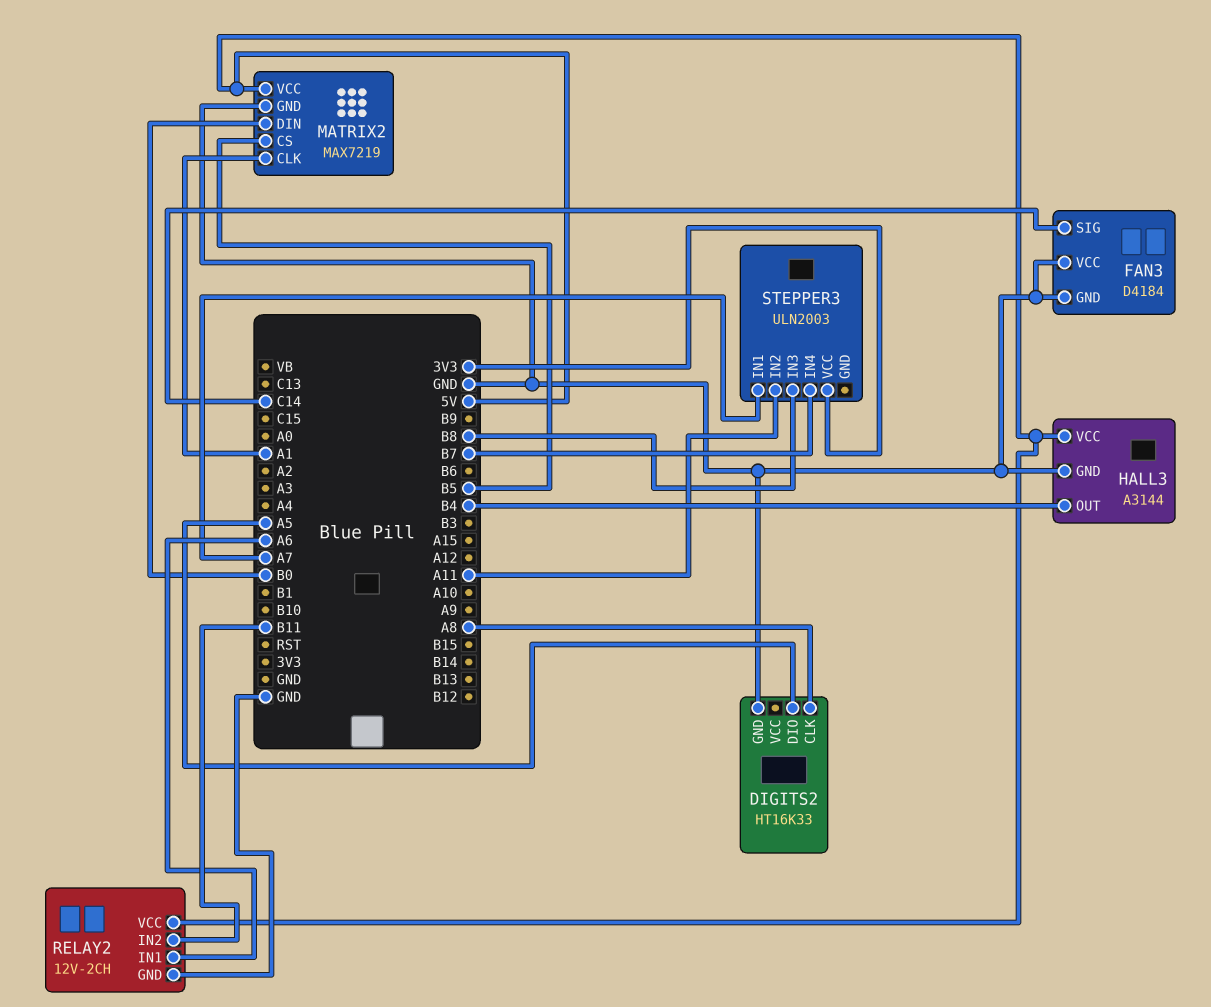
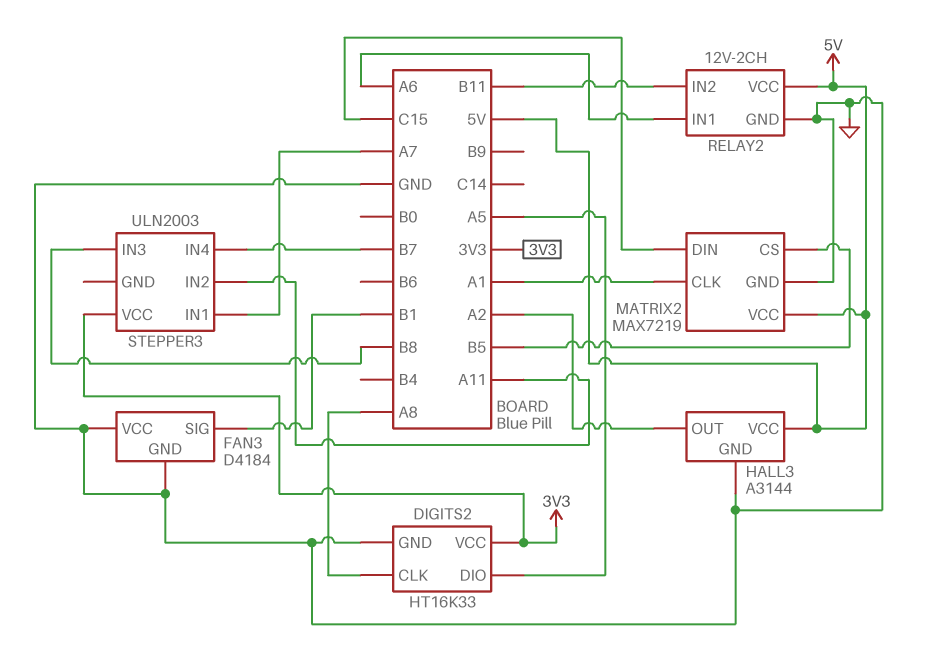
DIGITS2 pin VCC: none -> 3V3
FAN3 pin SIG: C14 -> B1
HALL3 pin OUT: B4 -> A2
MATRIX2 pin DIN: B0 -> C15

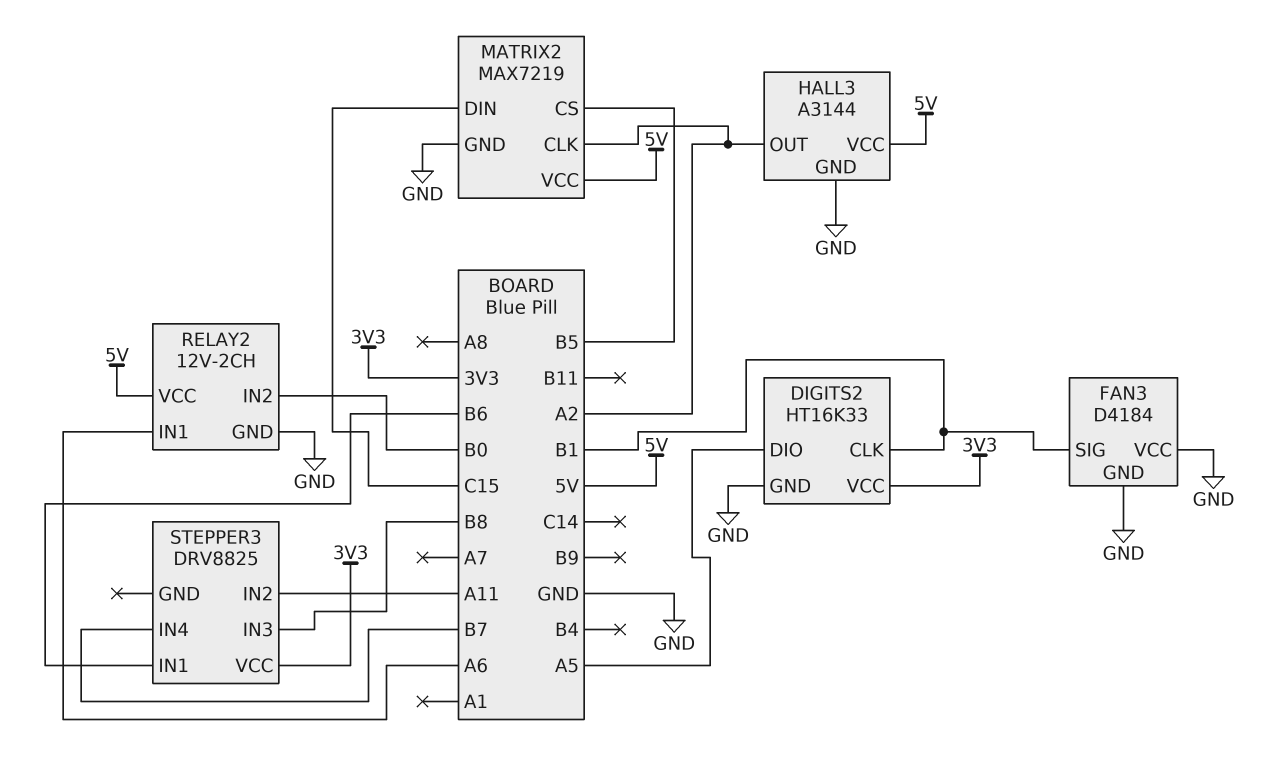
DIGITS2 pin CLK: A8 -> B1
MATRIX2 pin CLK: A1 -> A2
RELAY2 pin IN2: B11 -> B0
STEPPER3: ULN2003 -> DRV8825
STEPPER3 pin IN1: A7 -> B6

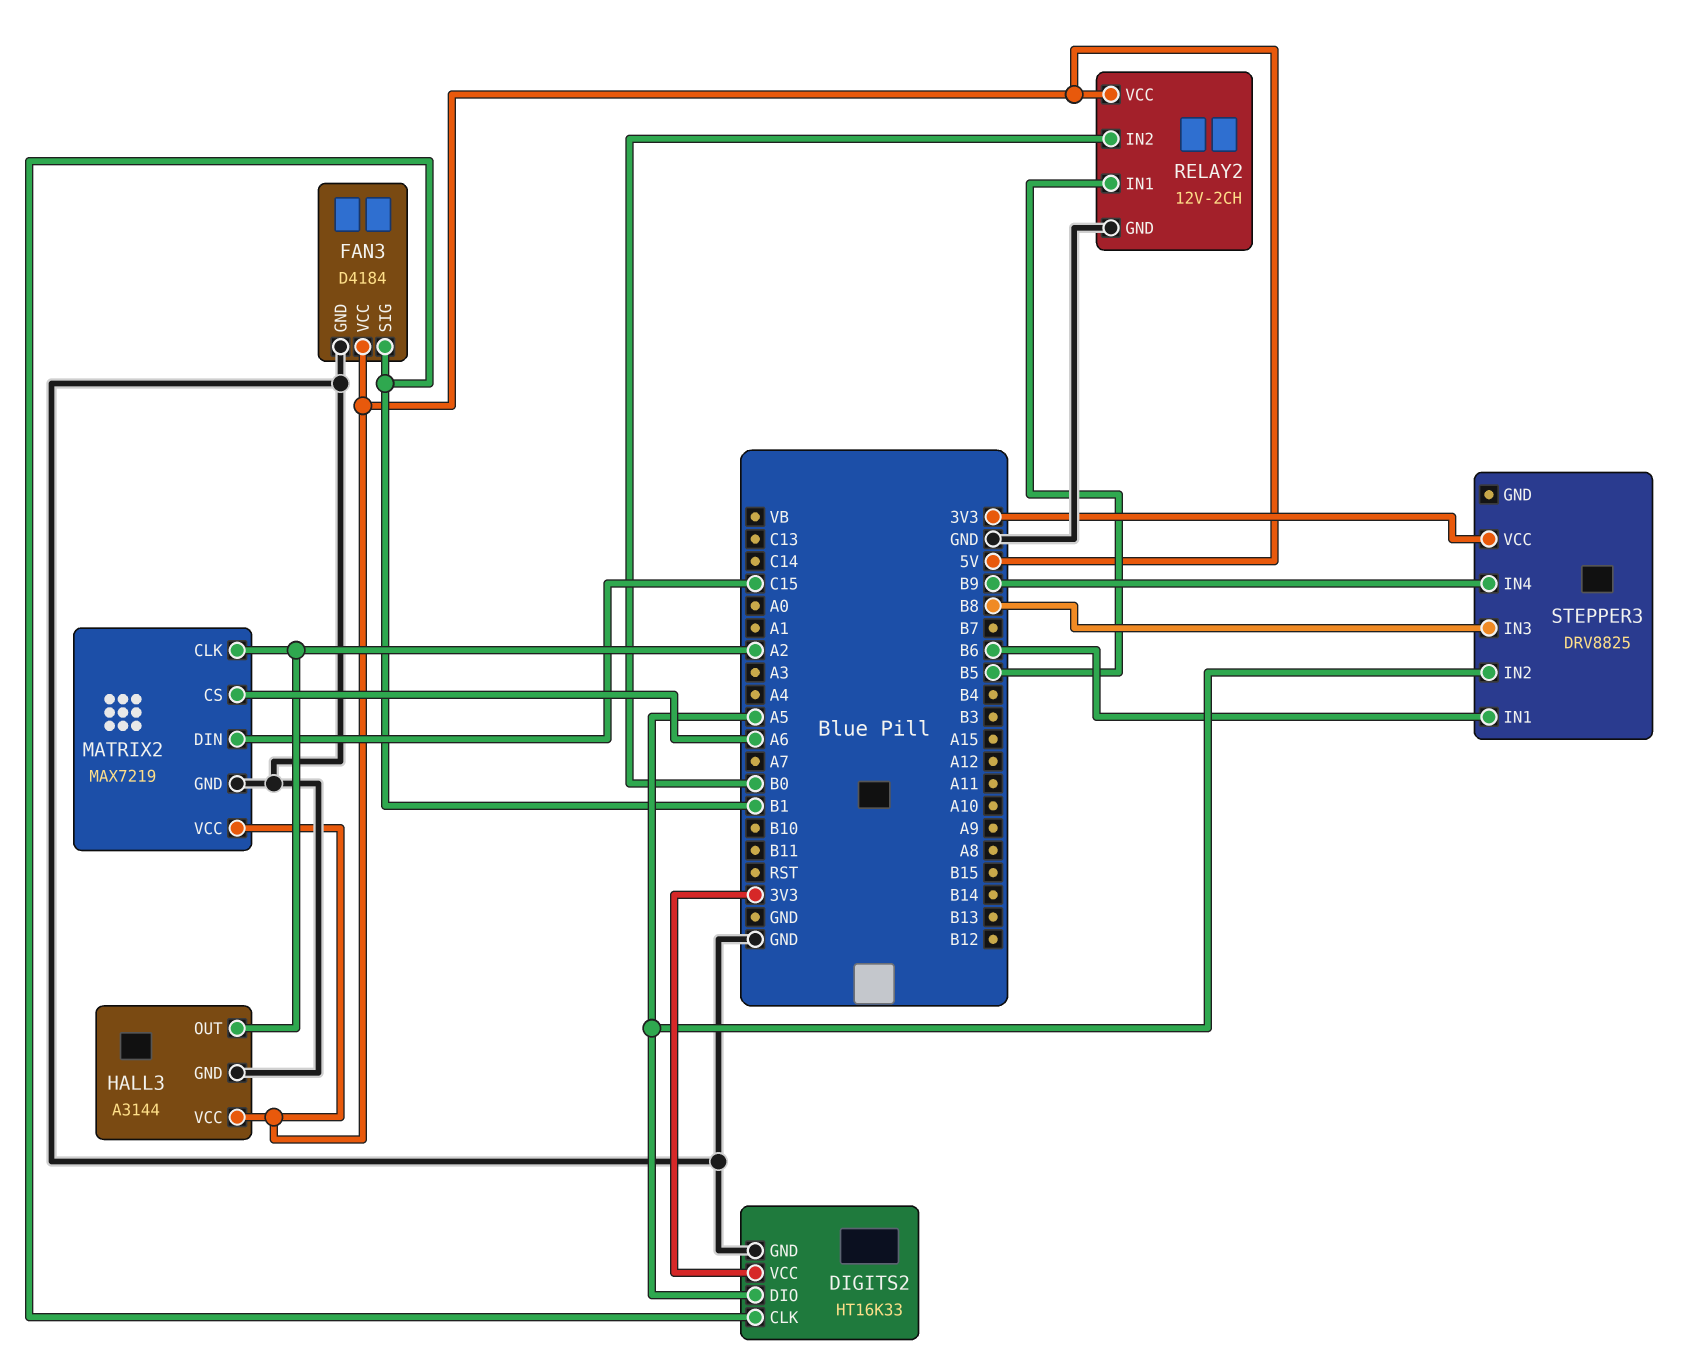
FAN3 pin VCC: GND -> 5V
MATRIX2 pin CS: B5 -> A6
RELAY2 pin IN1: A6 -> B5
STEPPER3 pin IN2: A11 -> A5
STEPPER3 pin IN4: B7 -> B9

